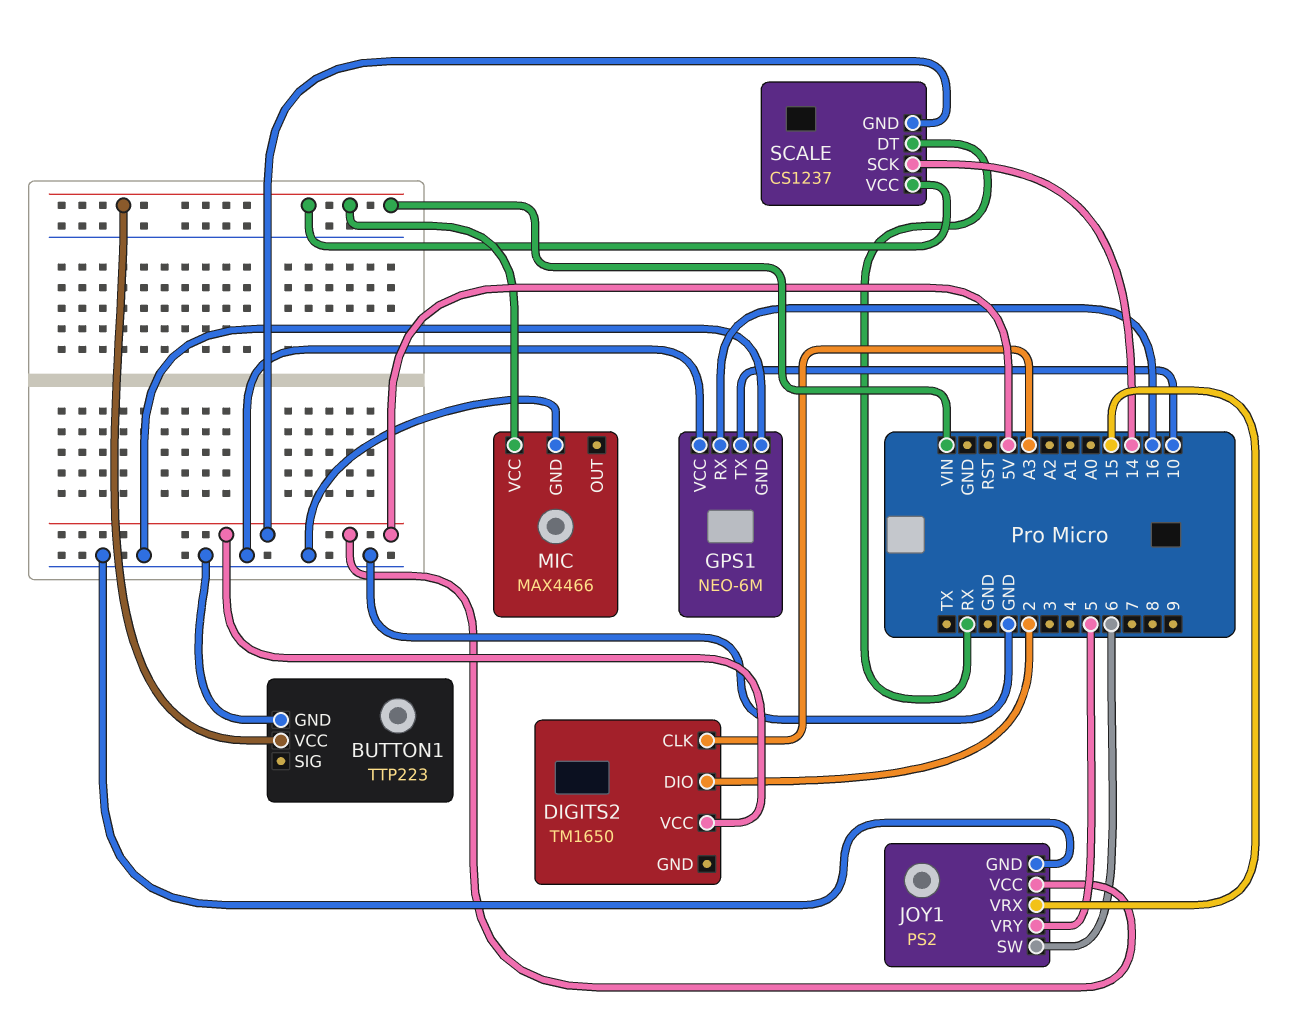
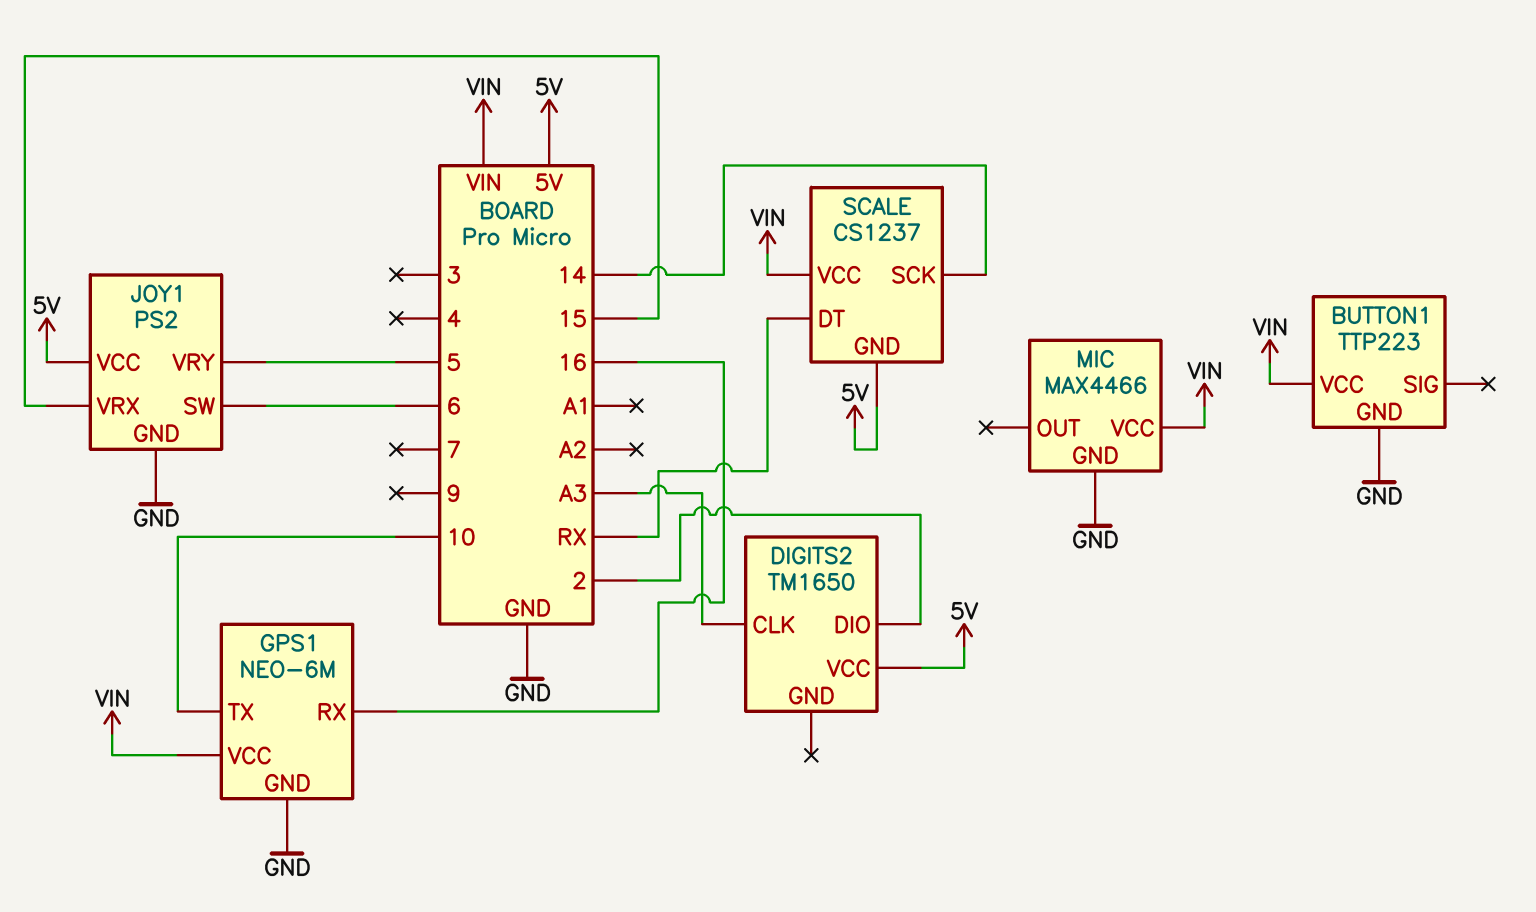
GPS1 pin VCC: GND -> VIN

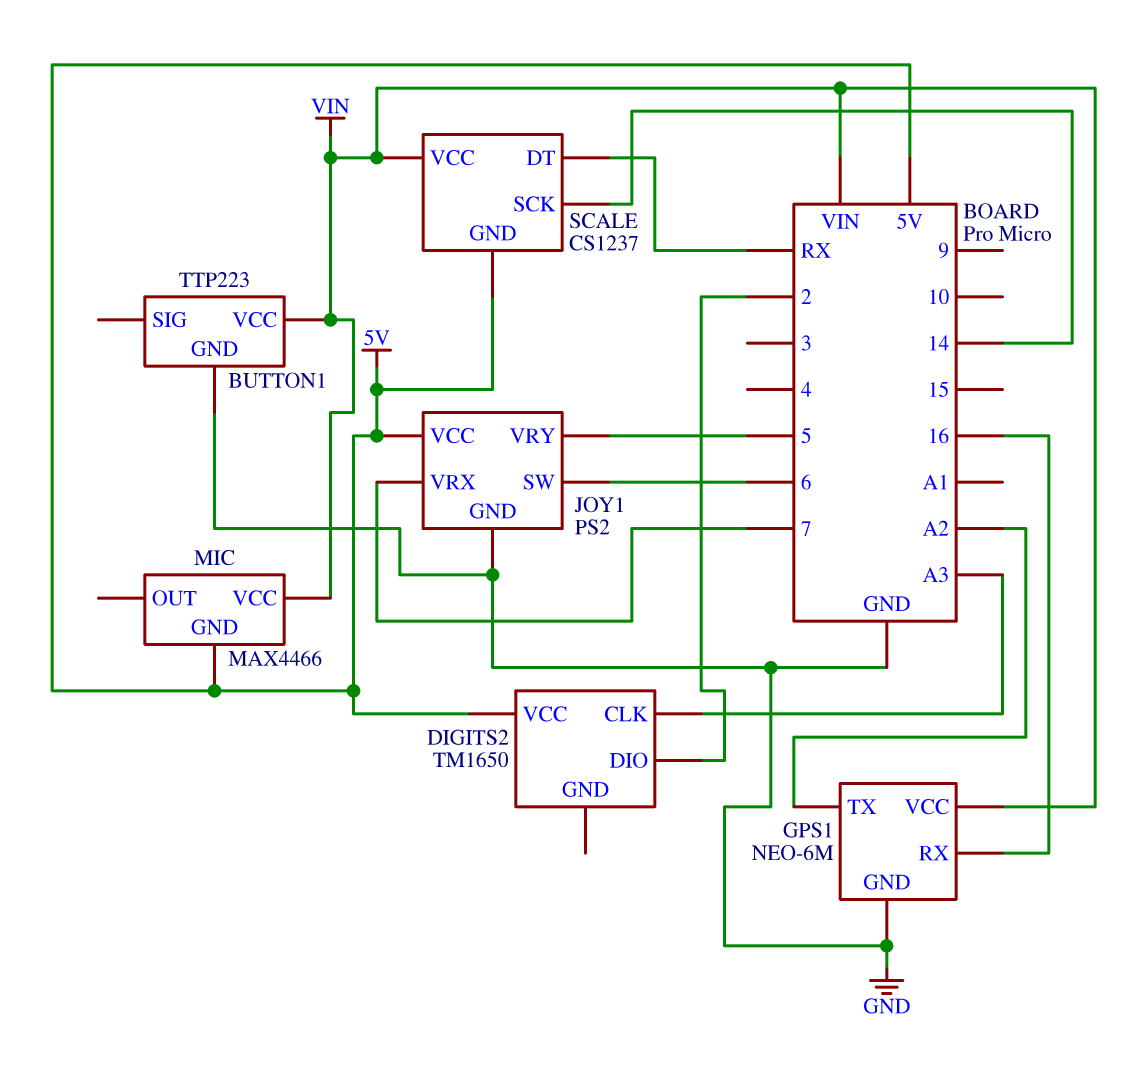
GPS1 pin TX: 10 -> A2
JOY1 pin VRX: 15 -> 7
MIC pin GND: GND -> 5V

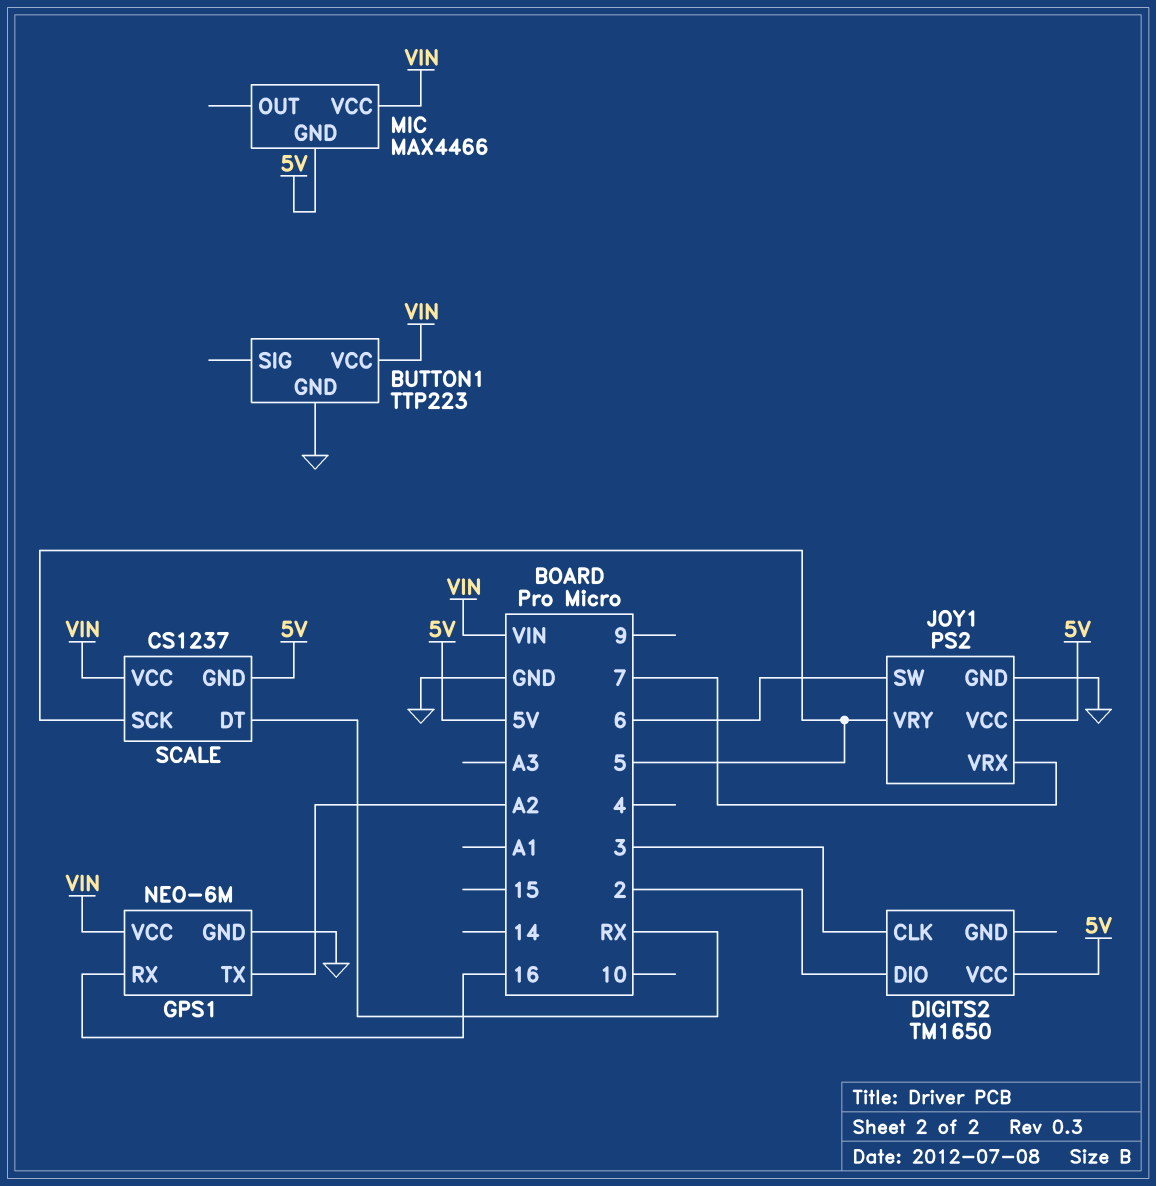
DIGITS2 pin CLK: A3 -> 3
SCALE pin SCK: 14 -> 5

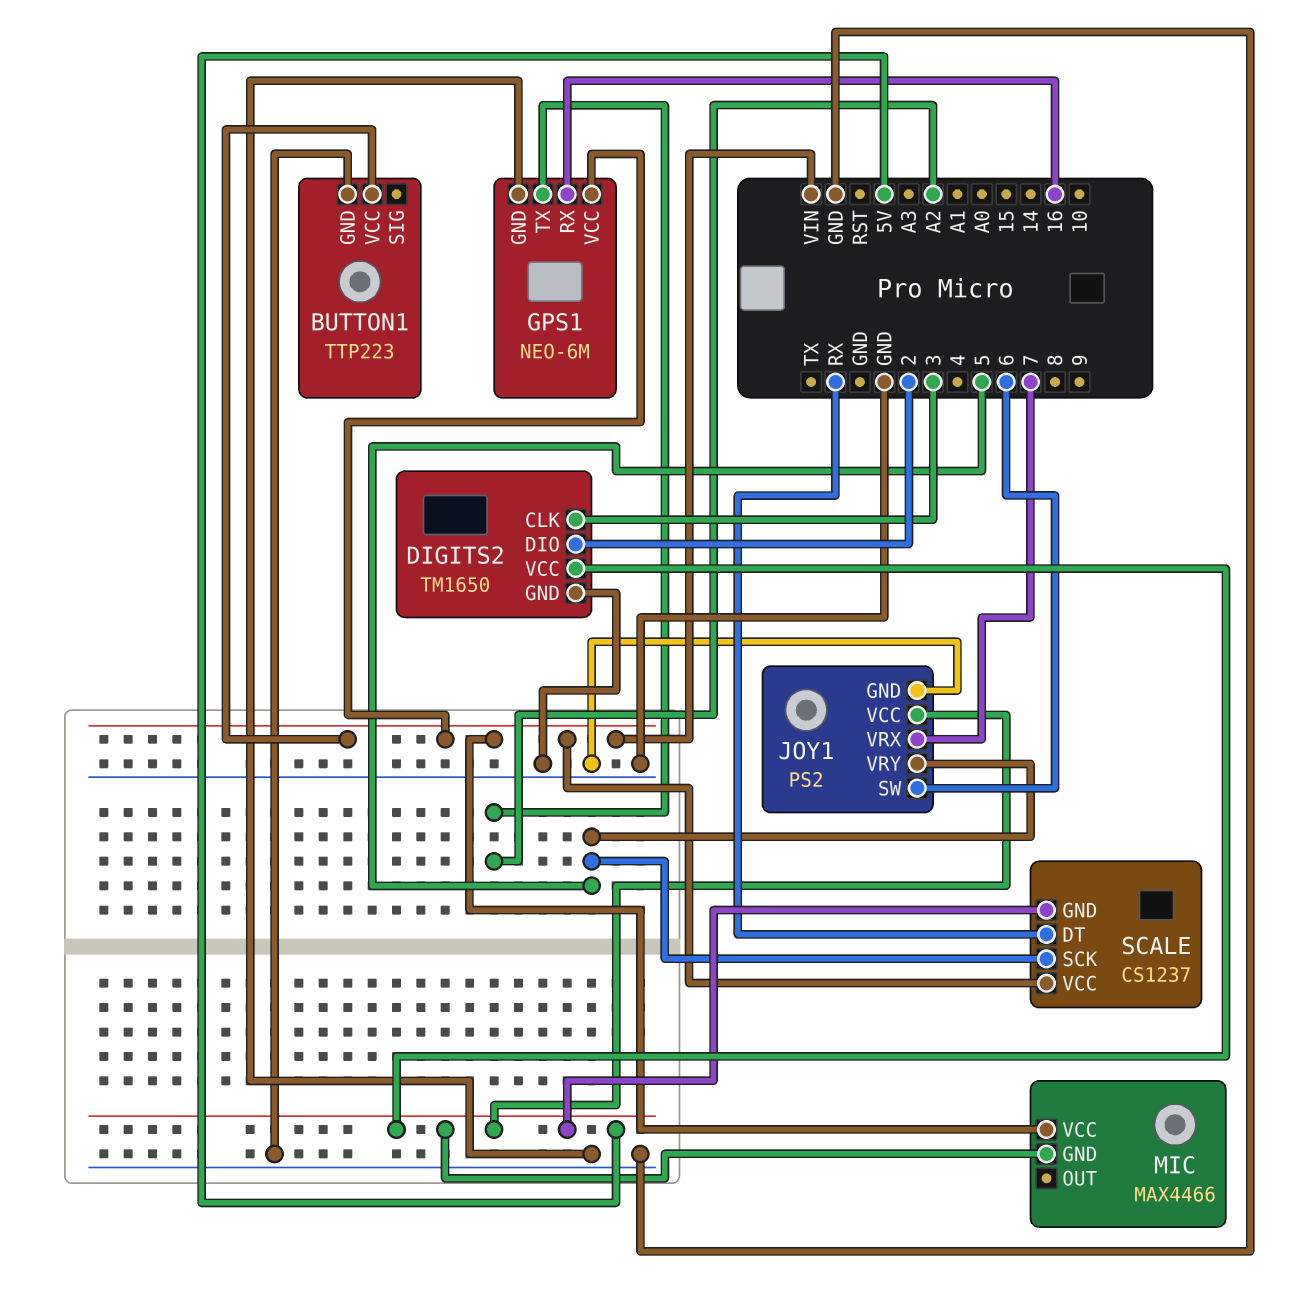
DIGITS2 pin GND: none -> GND

